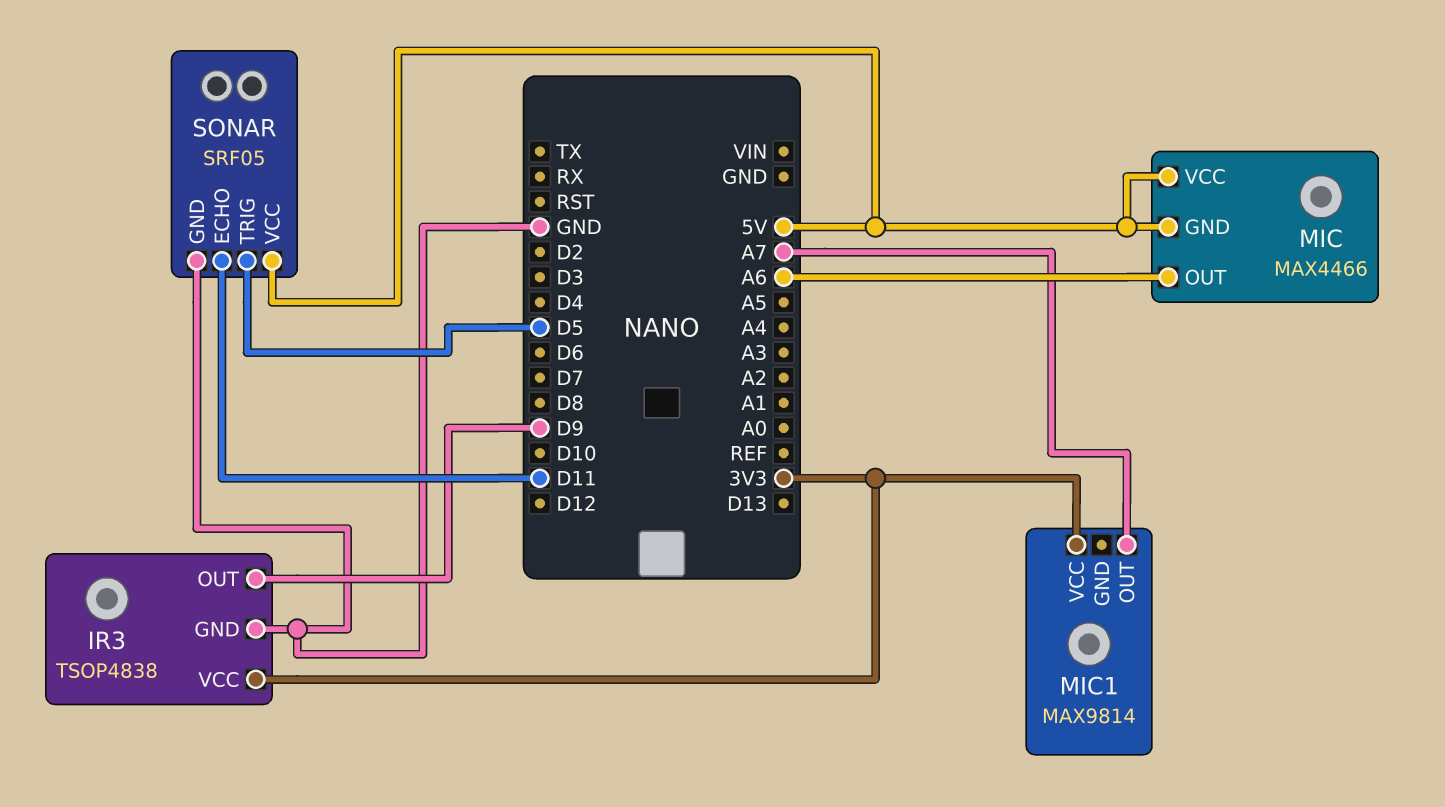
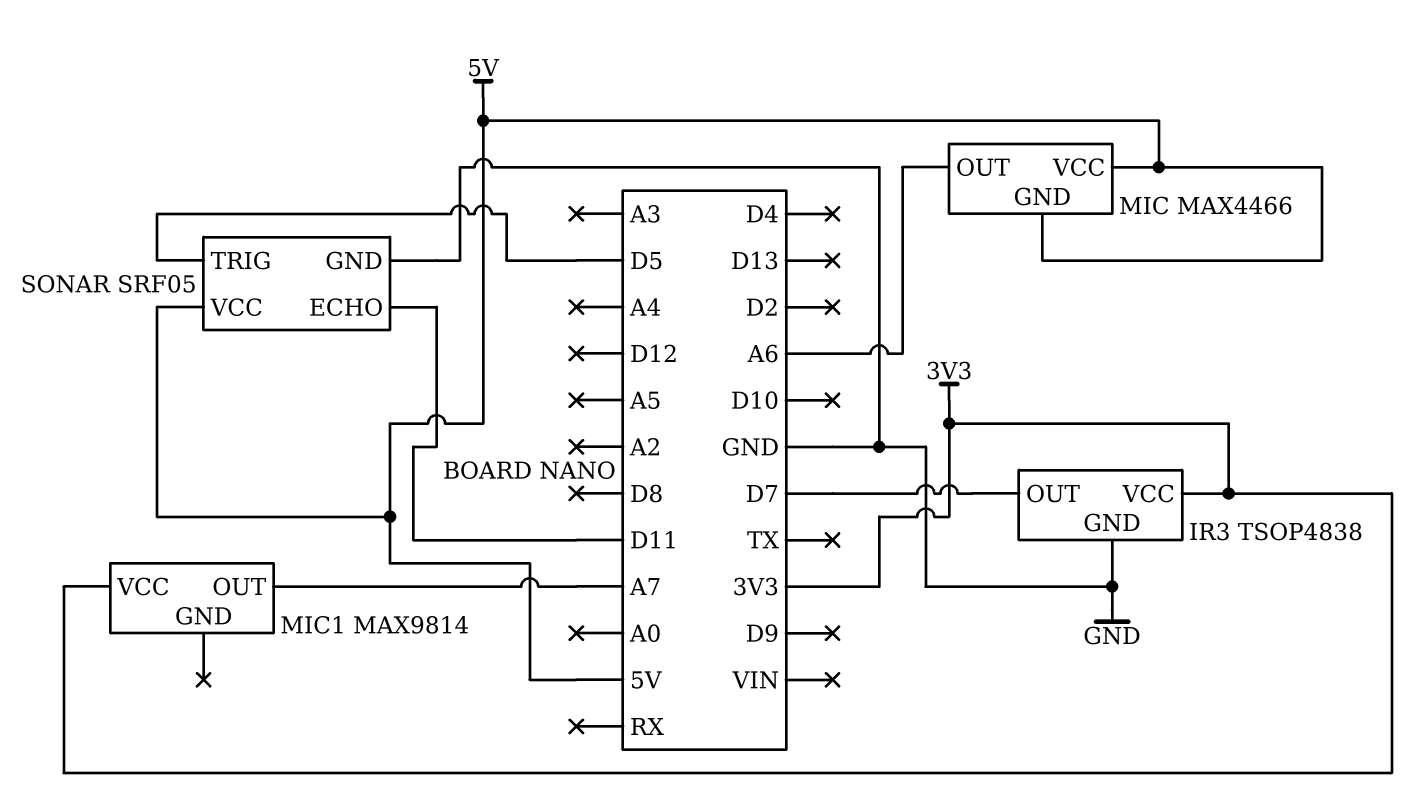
IR3 pin OUT: D9 -> D7

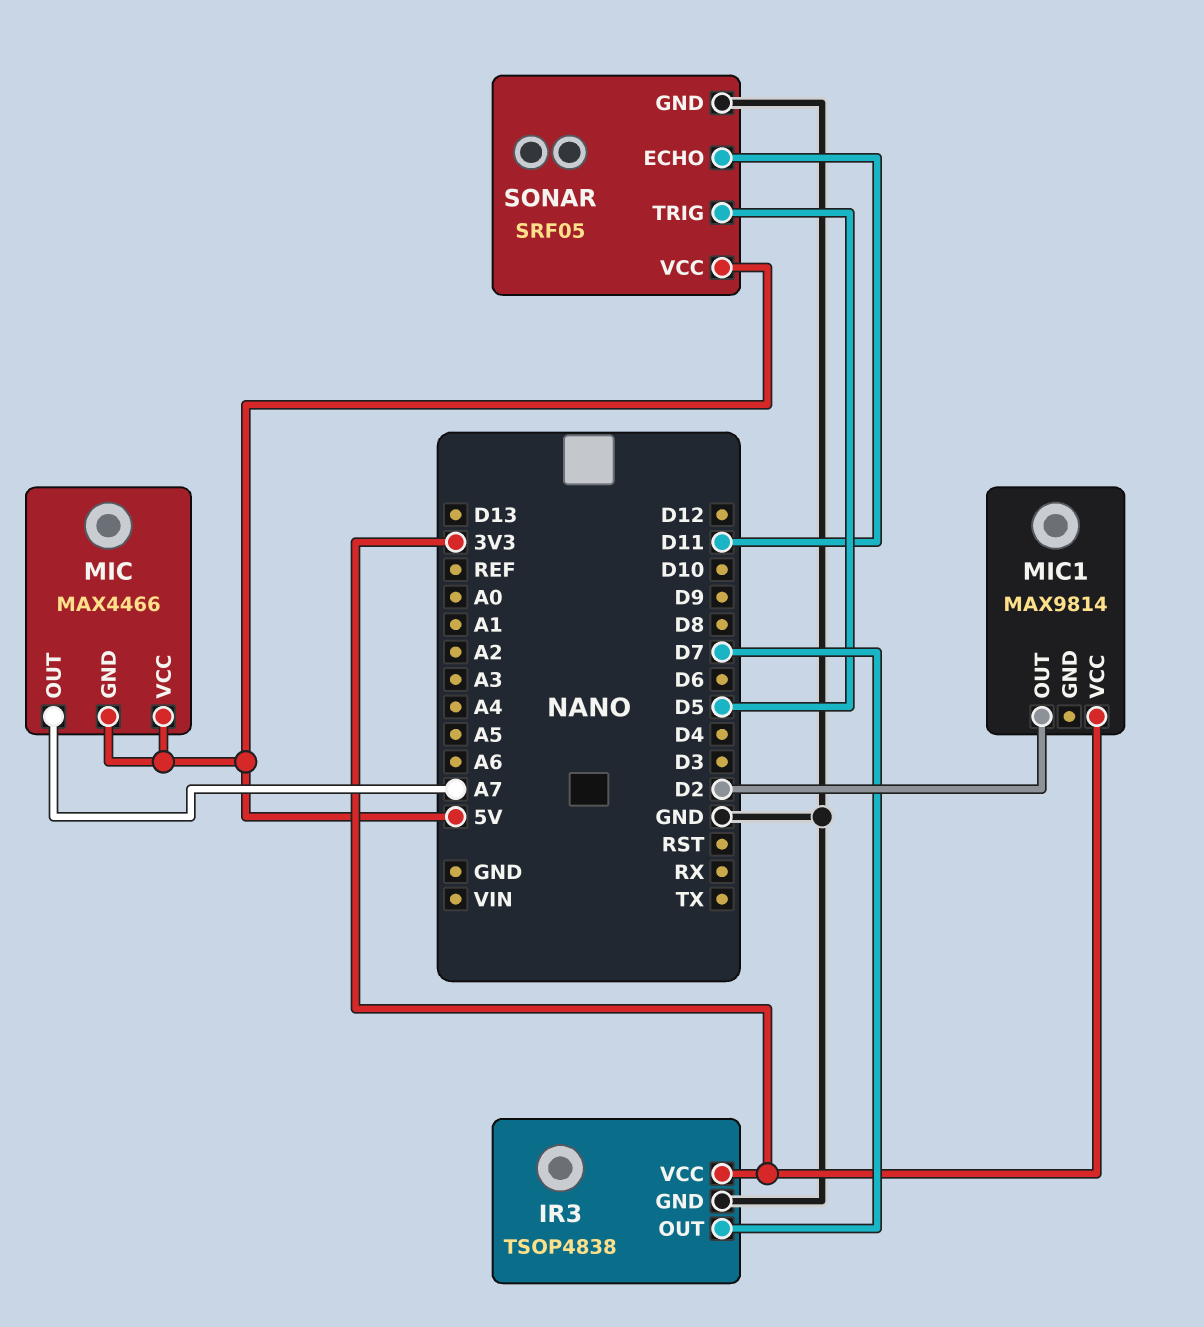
MIC pin OUT: A6 -> A7
MIC1 pin OUT: A7 -> D2

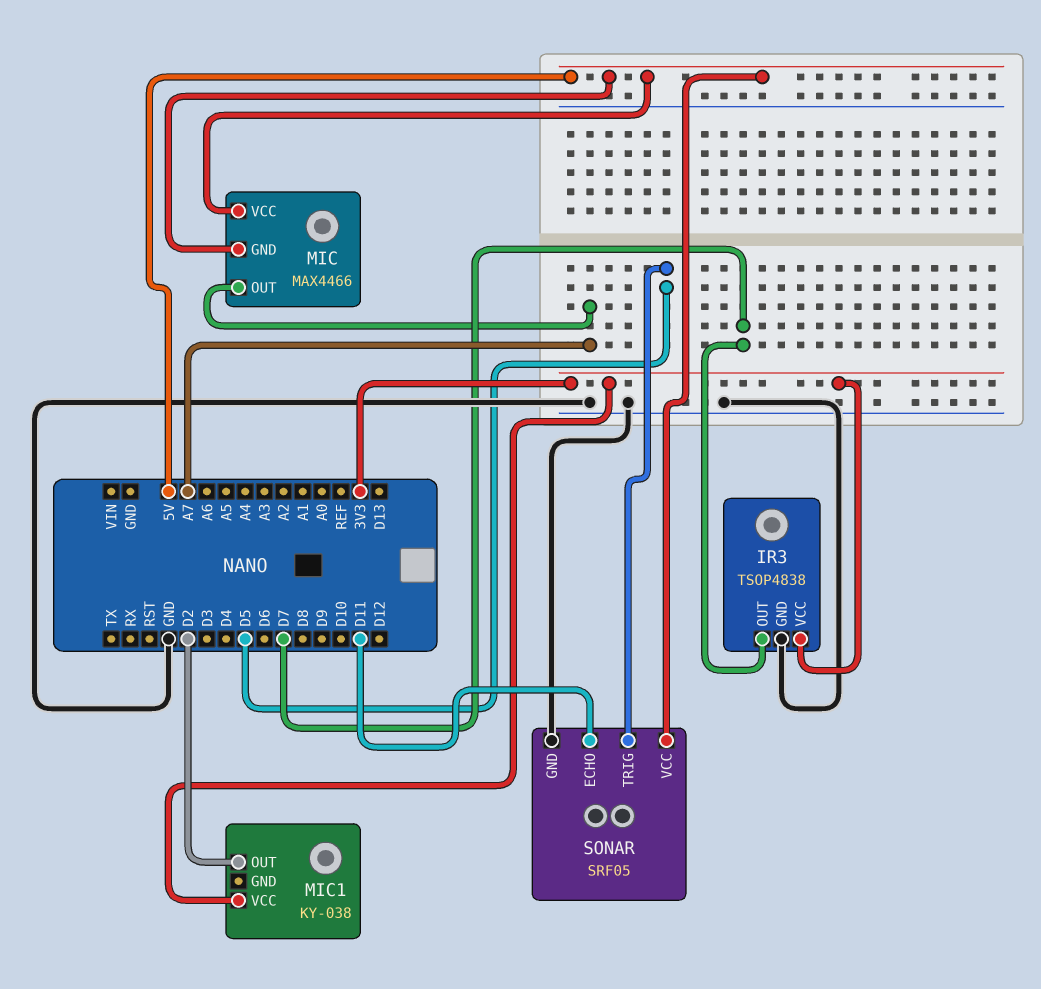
MIC1: MAX9814 -> KY-038

